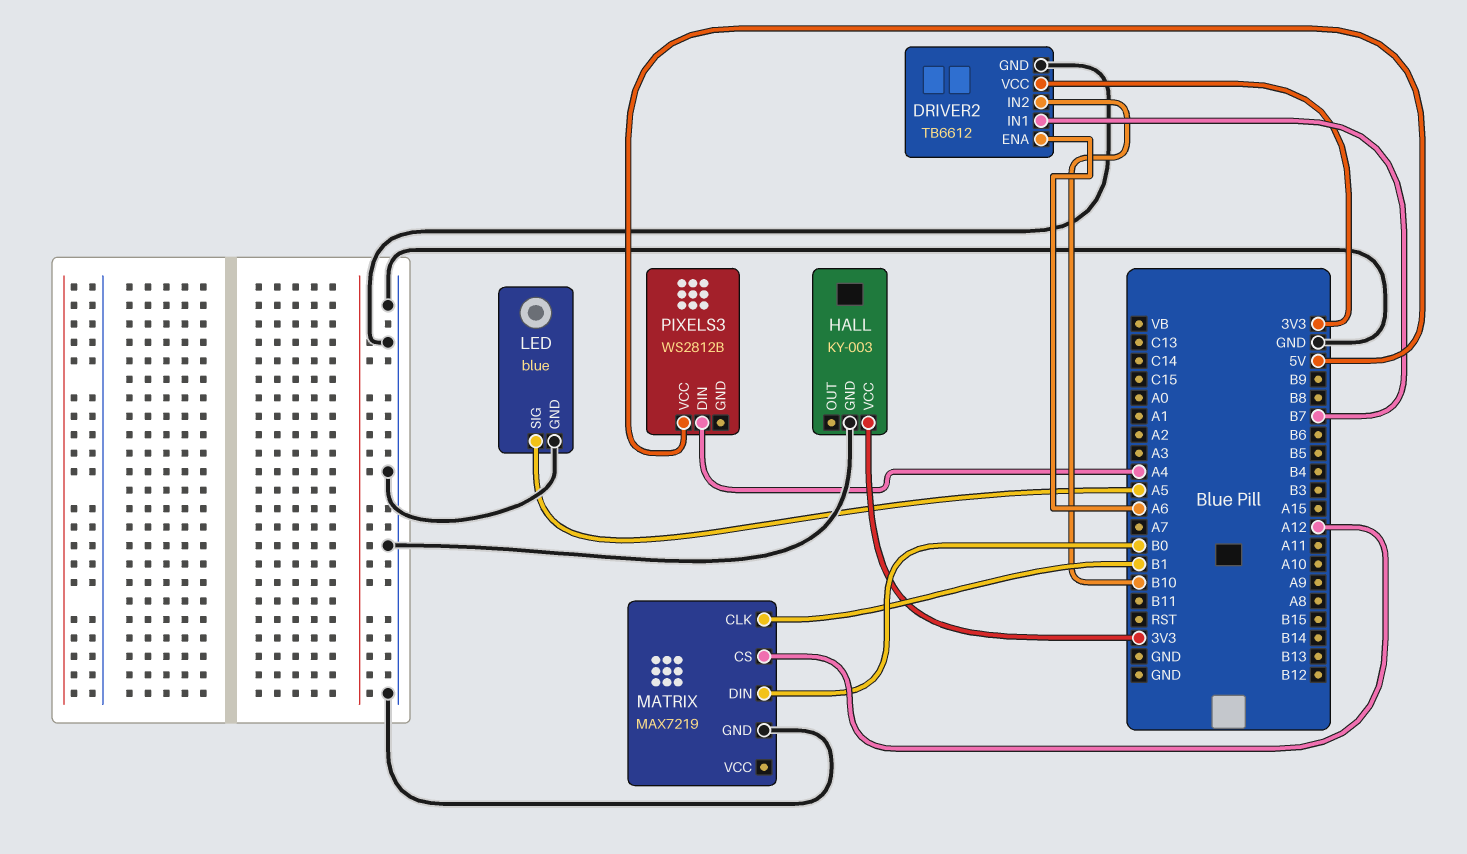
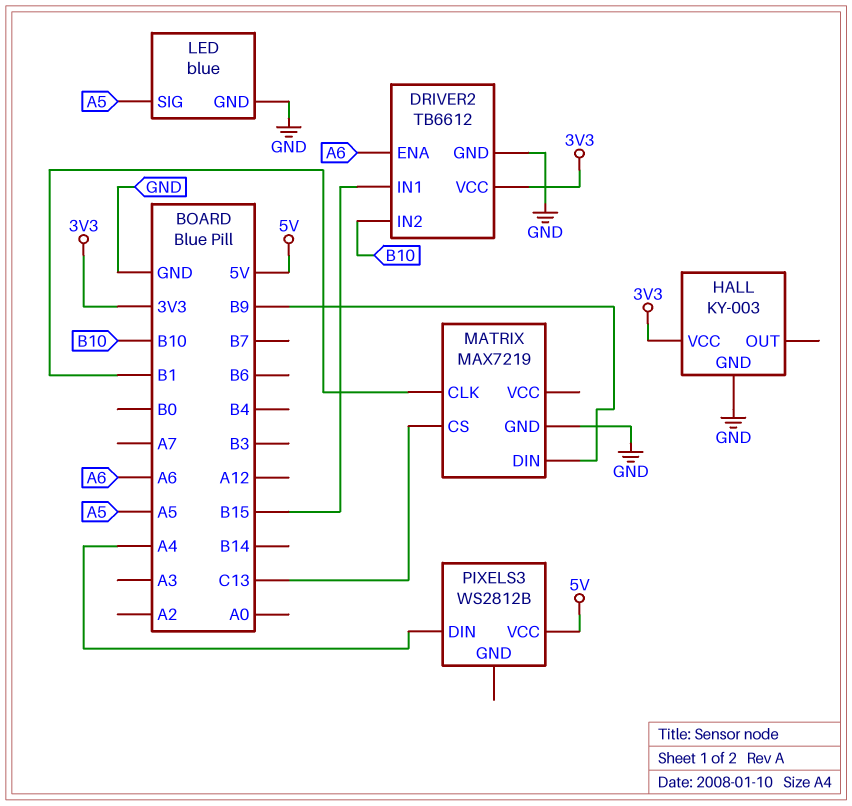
DRIVER2 pin IN1: B7 -> B15
MATRIX pin CS: A12 -> C13
MATRIX pin DIN: B0 -> B9

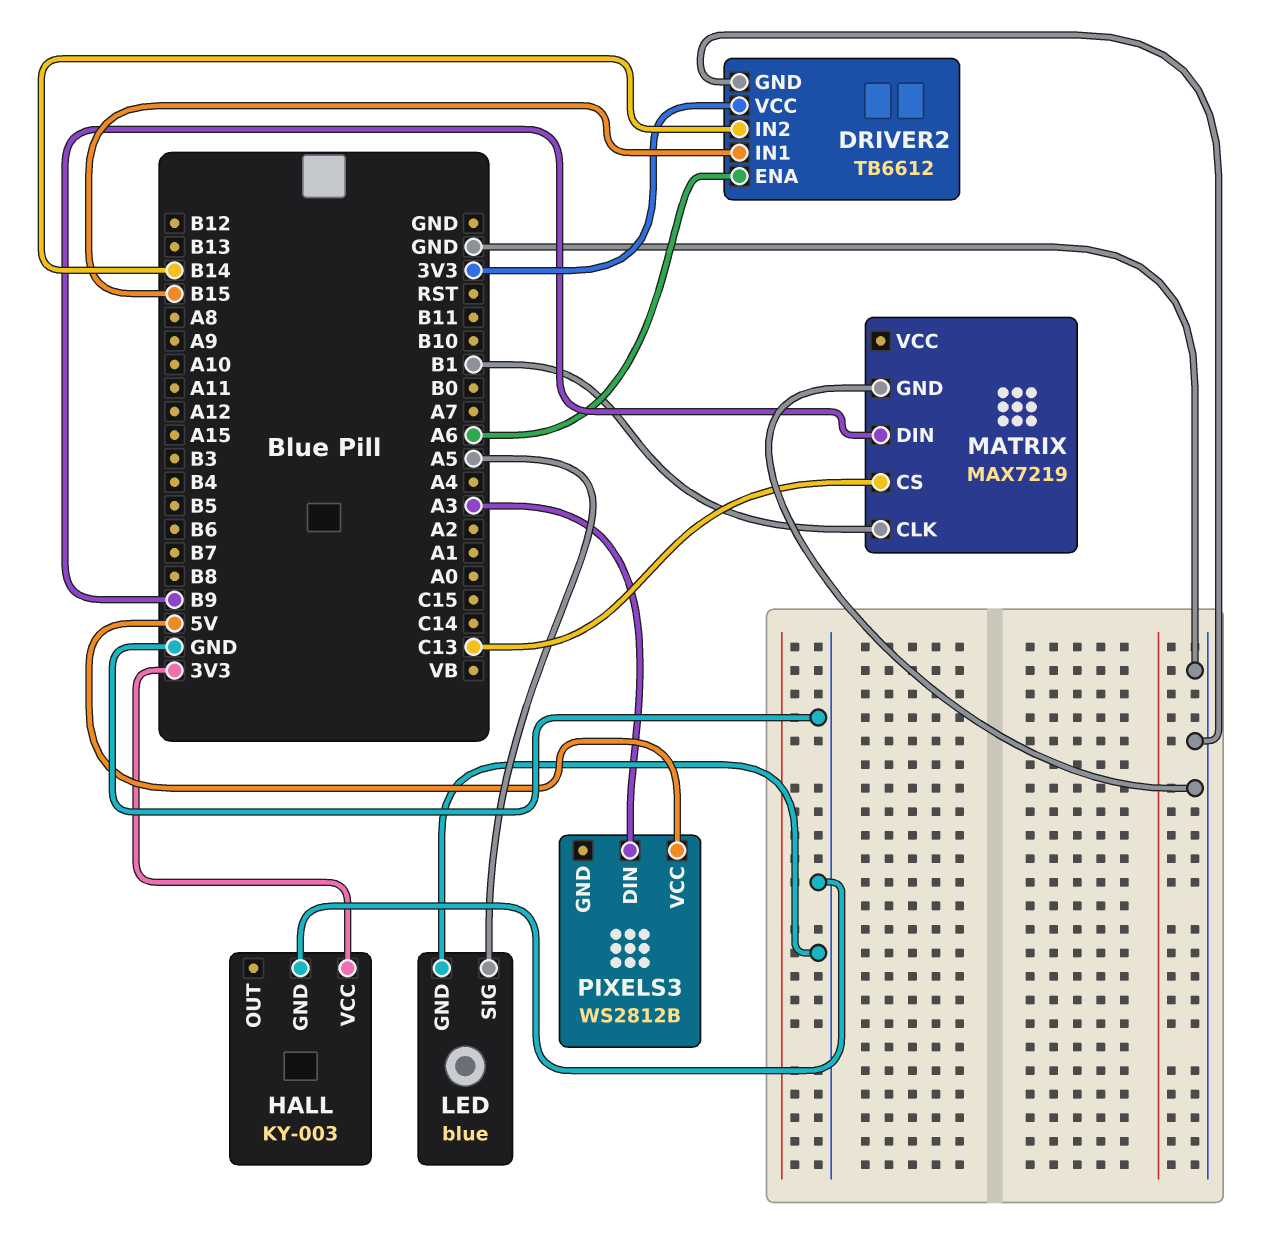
DRIVER2 pin IN2: B10 -> B14
PIXELS3 pin DIN: A4 -> A3

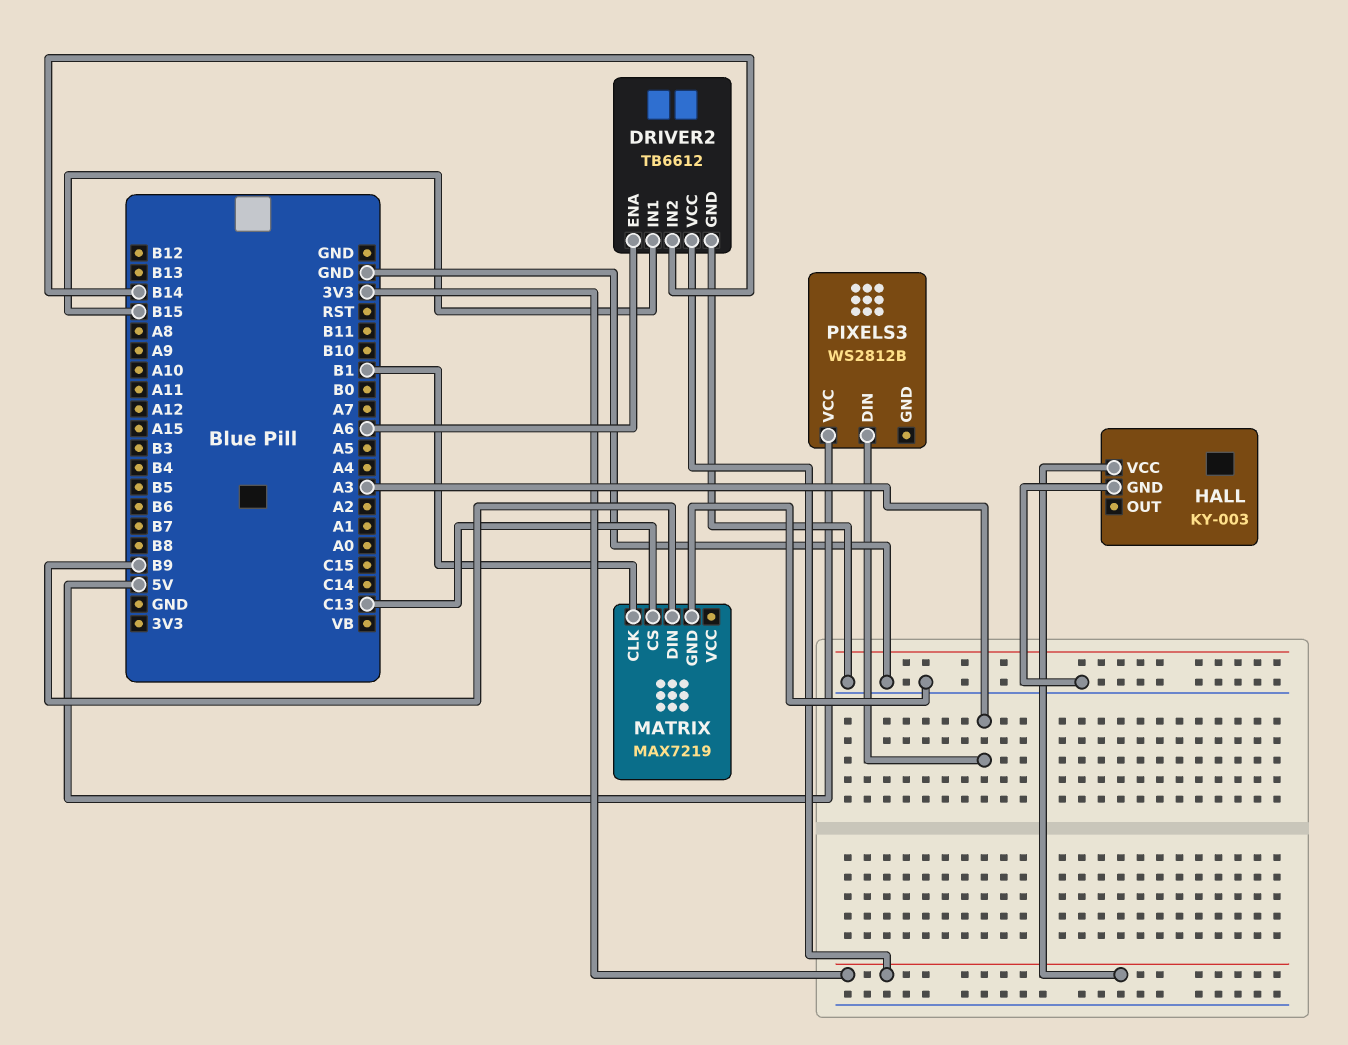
LED: blue -> none
LED pin GND: GND -> none
LED pin SIG: A5 -> none

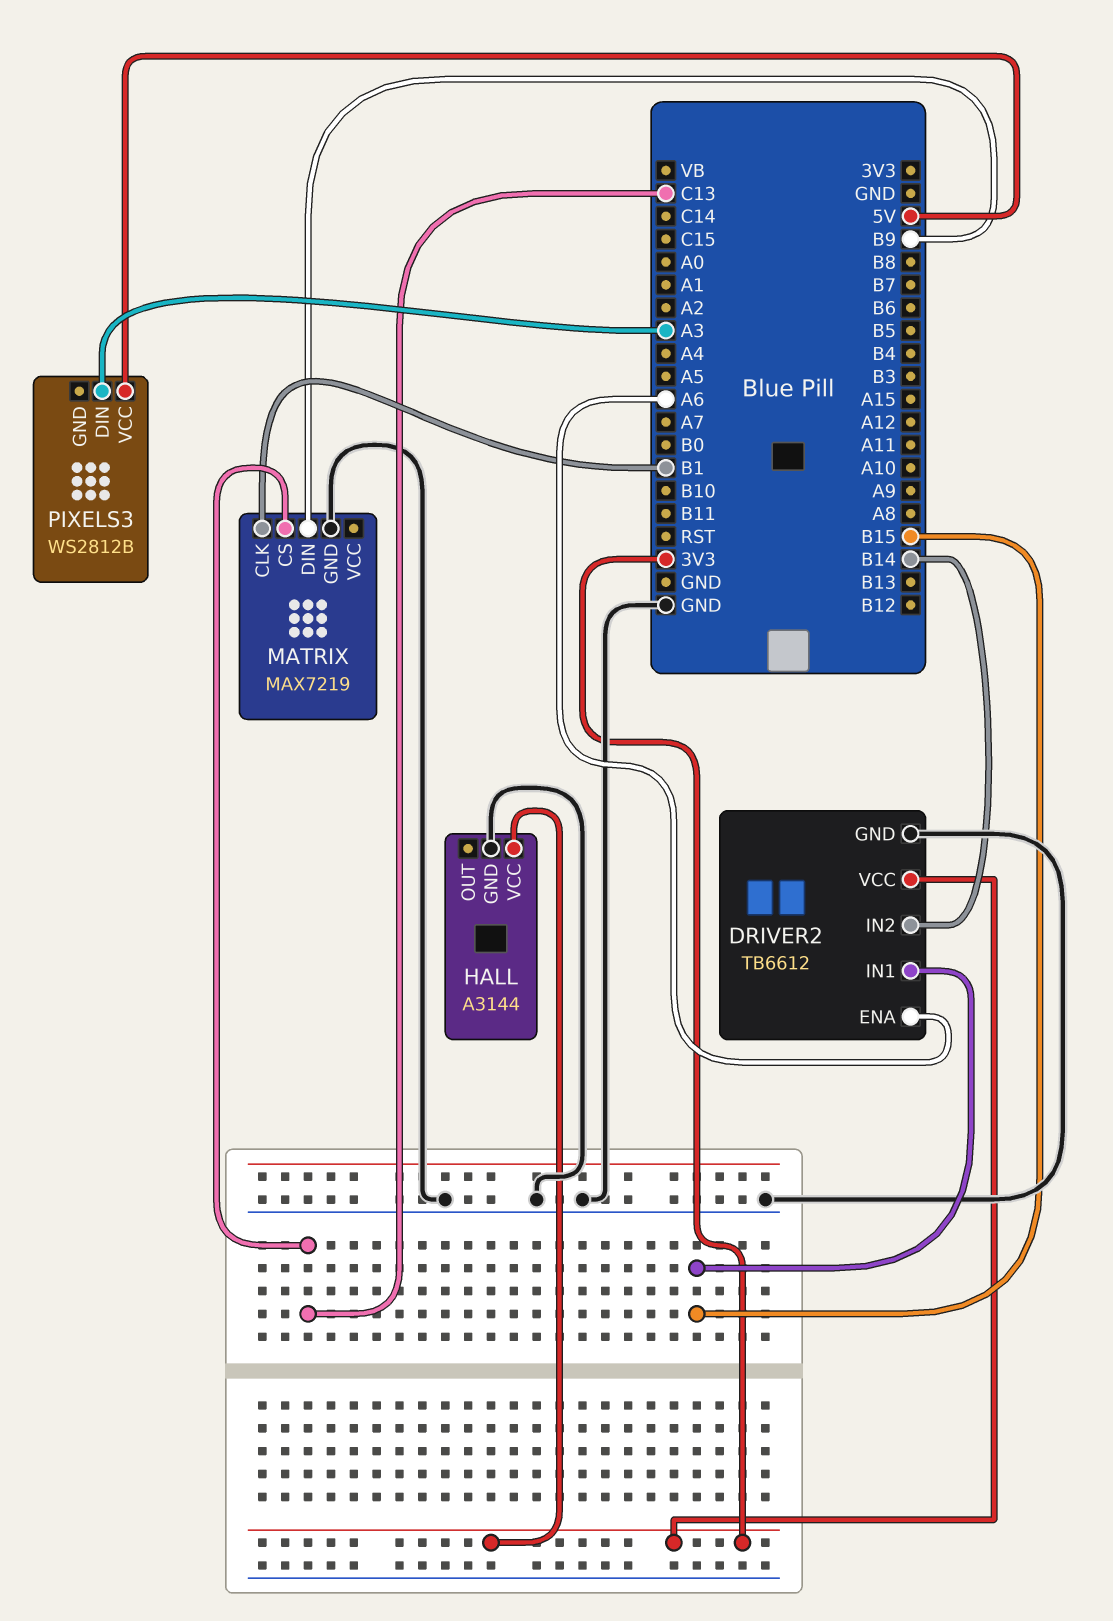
HALL: KY-003 -> A3144

